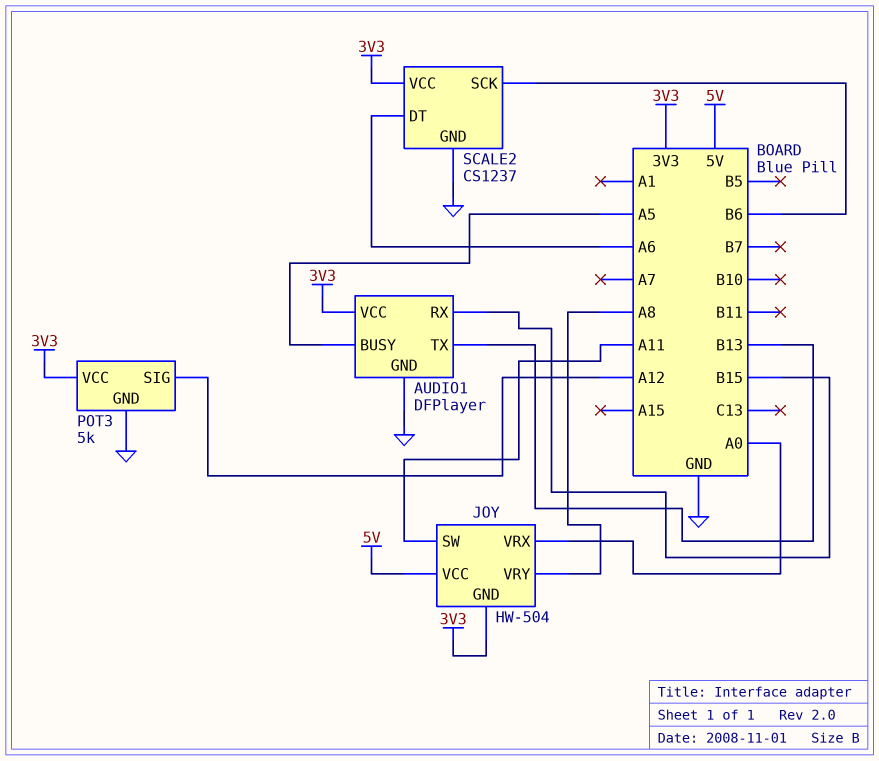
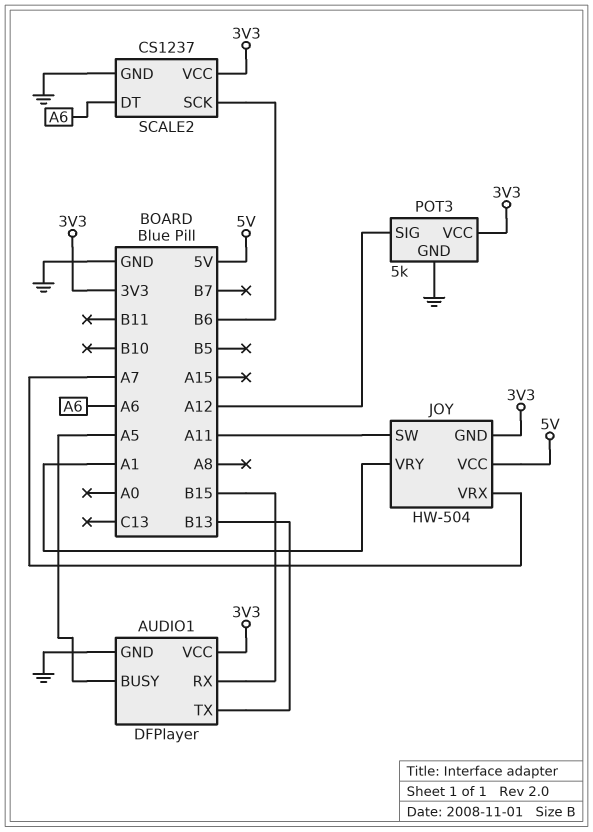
JOY pin VRX: A0 -> A7
JOY pin VRY: A8 -> A1

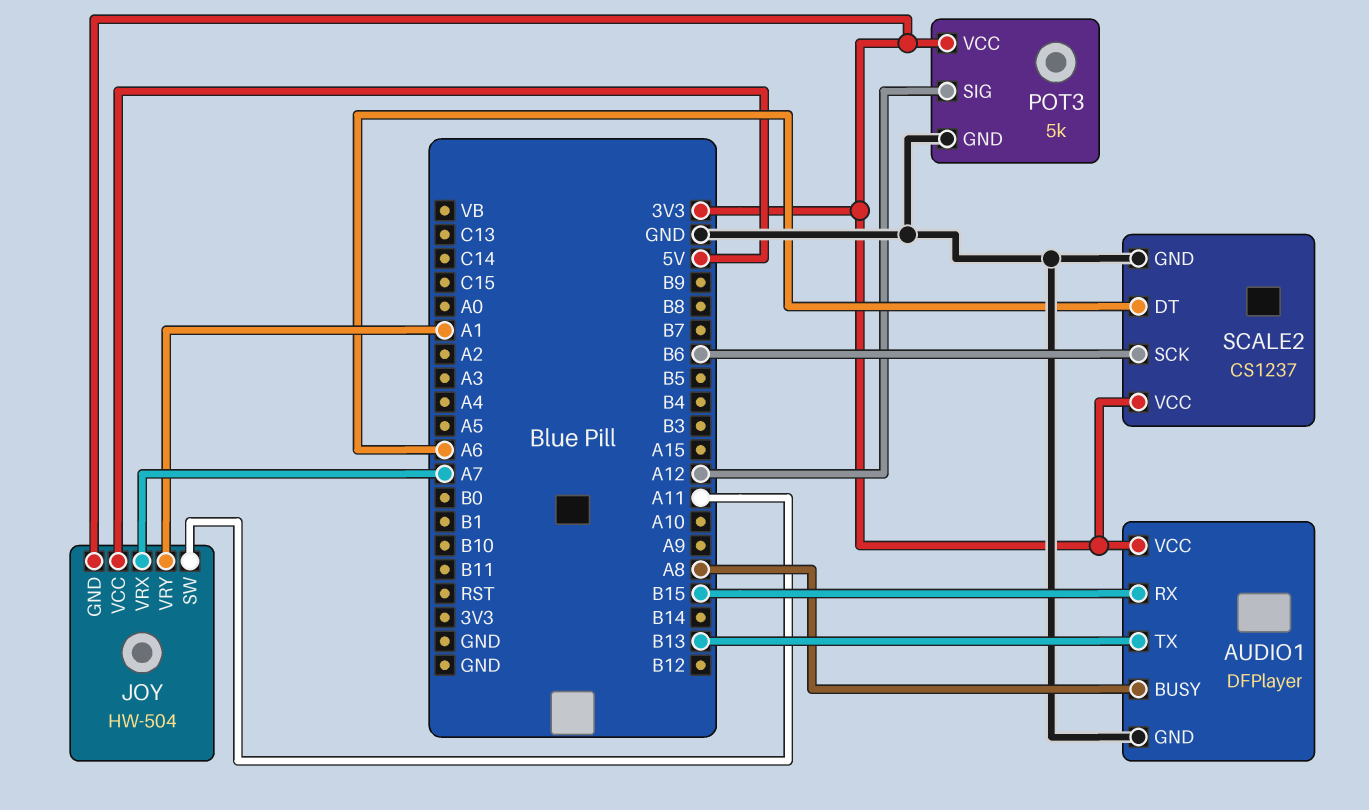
AUDIO1 pin BUSY: A5 -> A8

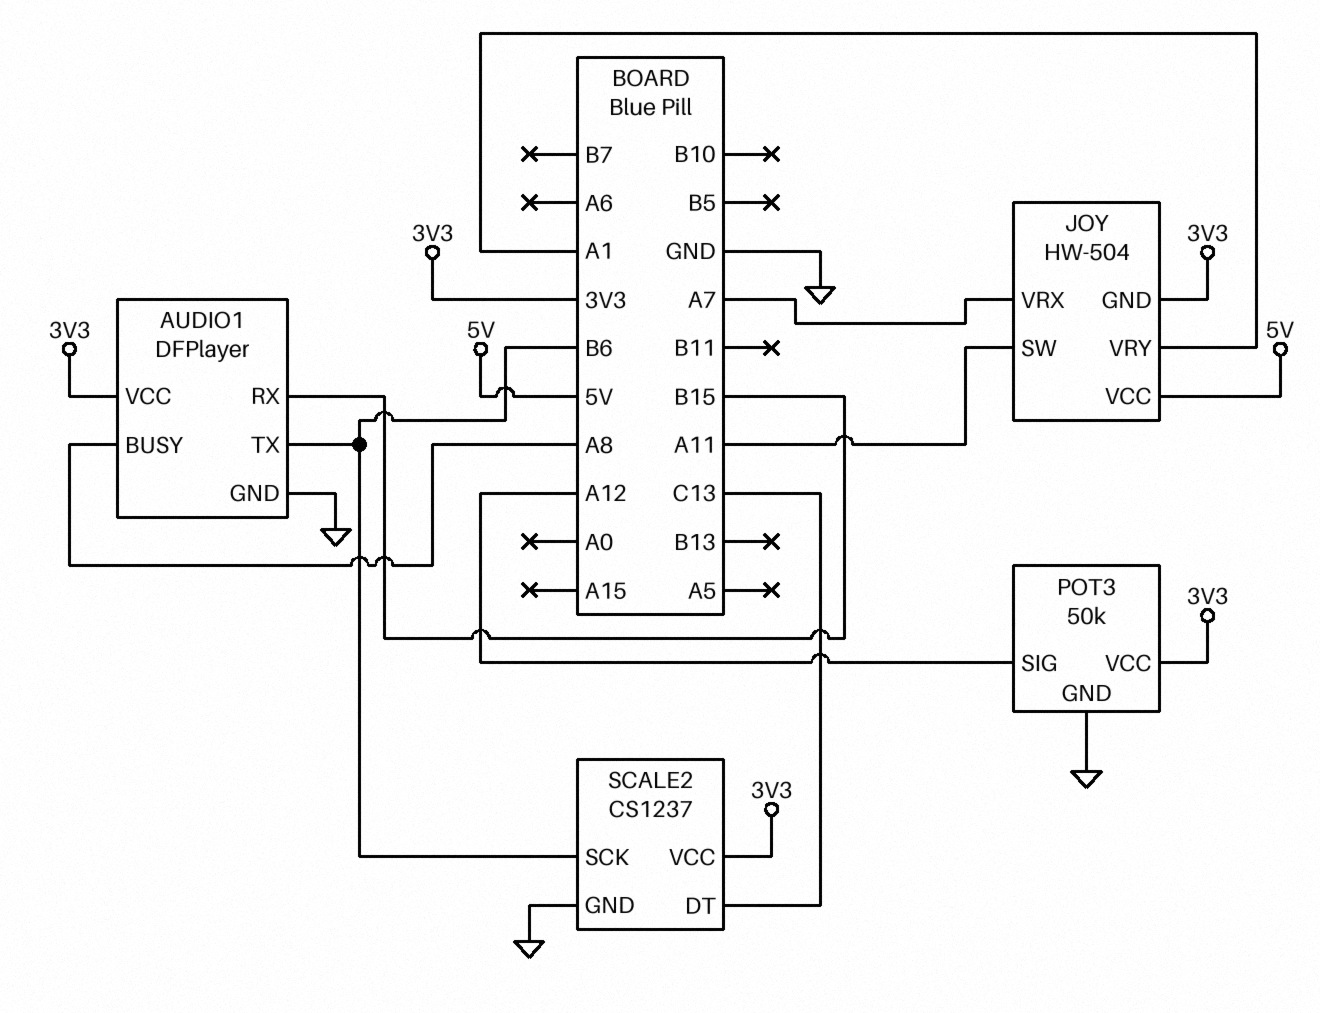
AUDIO1 pin TX: B13 -> B6
POT3: 5k -> 50k
SCALE2 pin DT: A6 -> C13

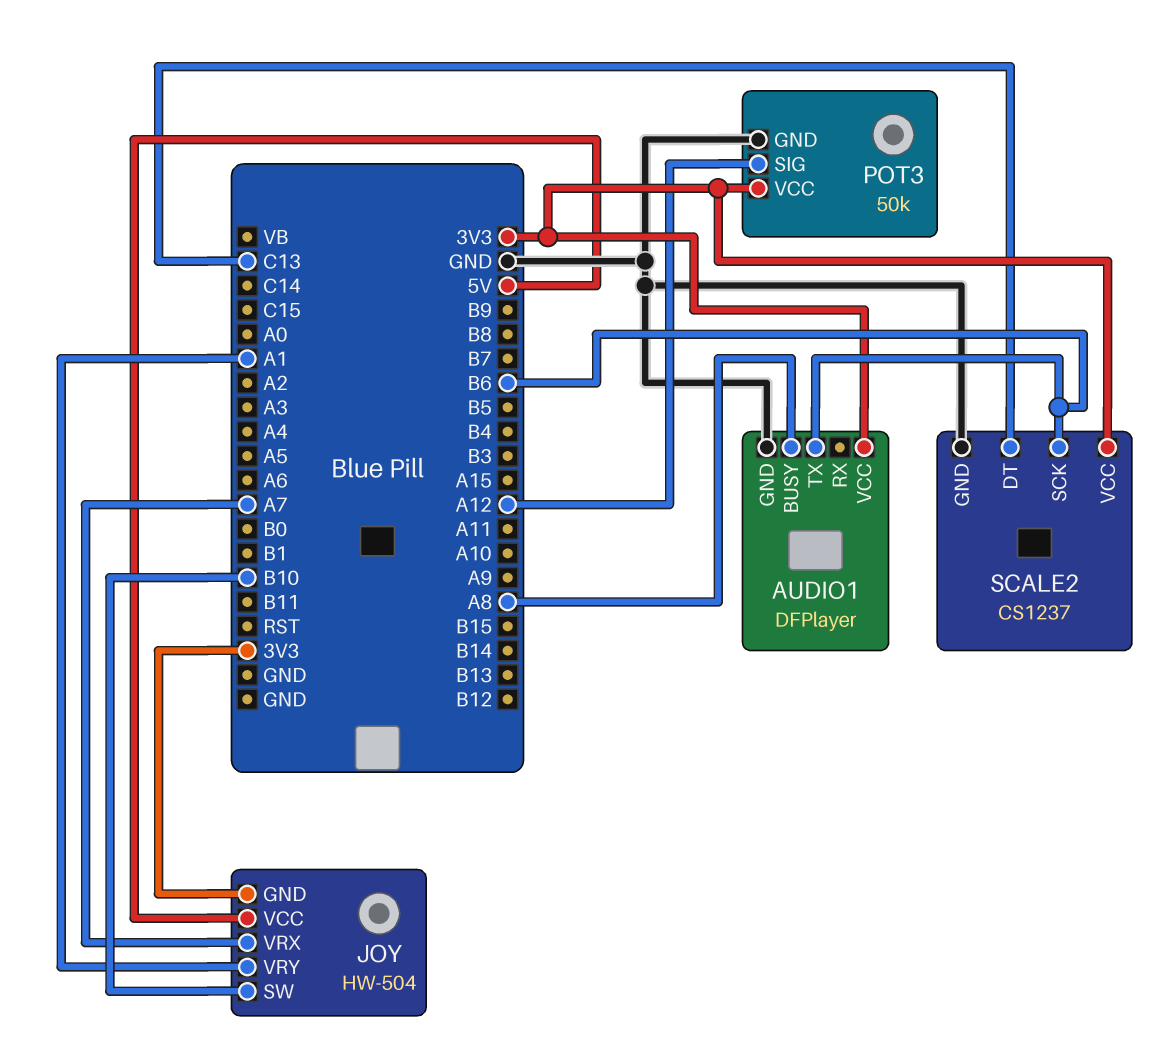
AUDIO1 pin RX: B15 -> none
JOY pin SW: A11 -> B10

